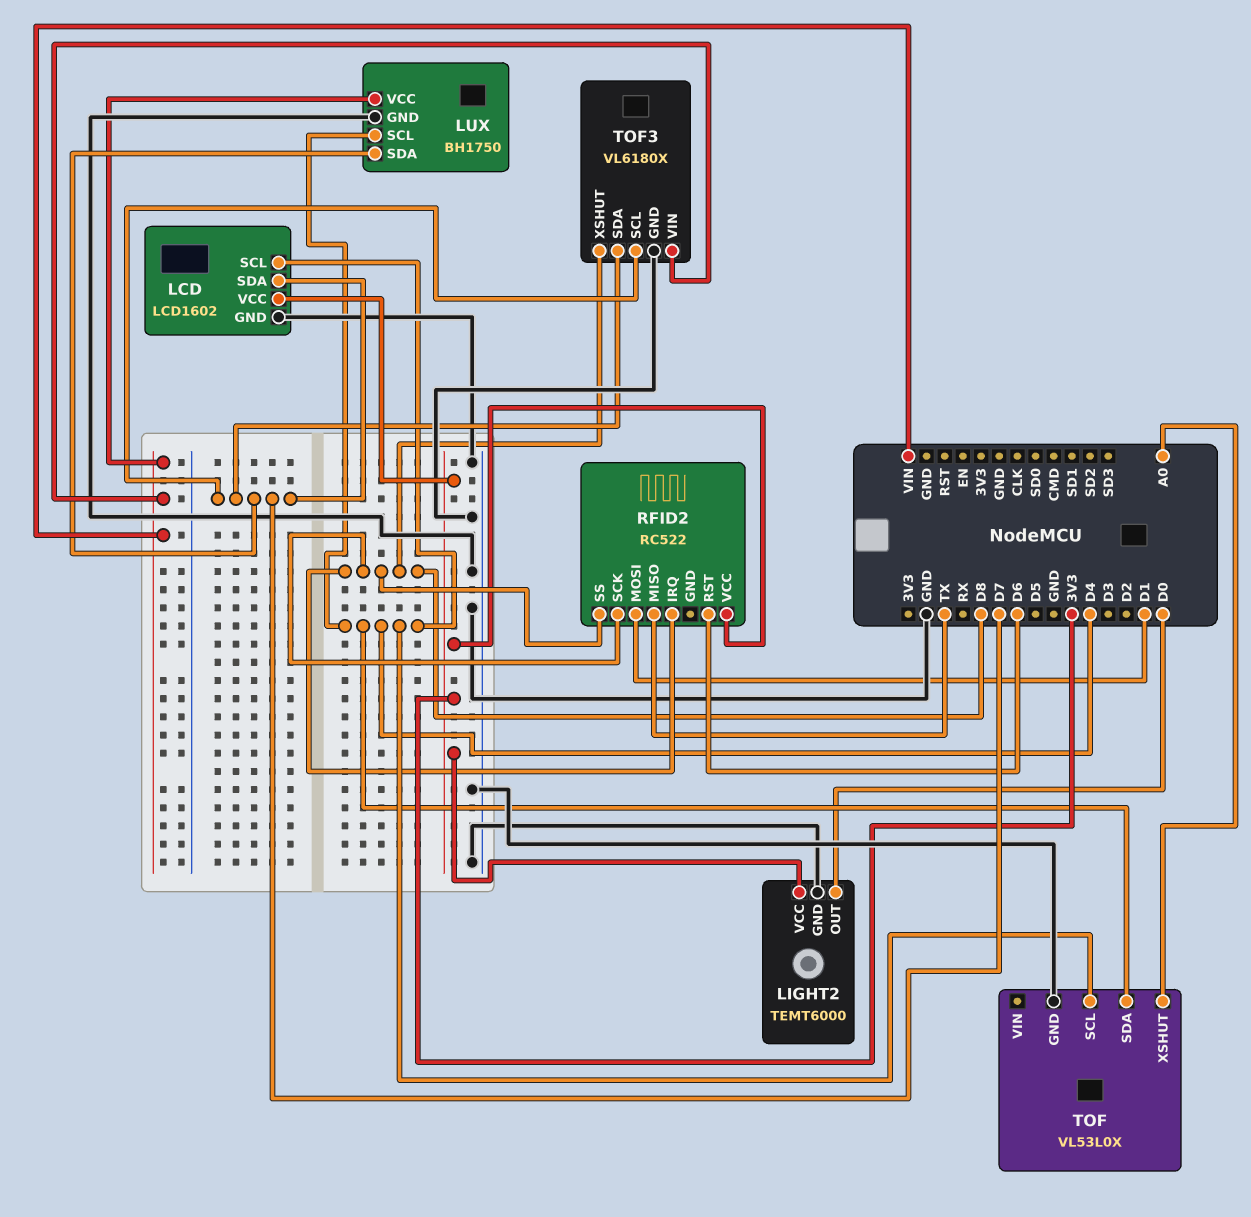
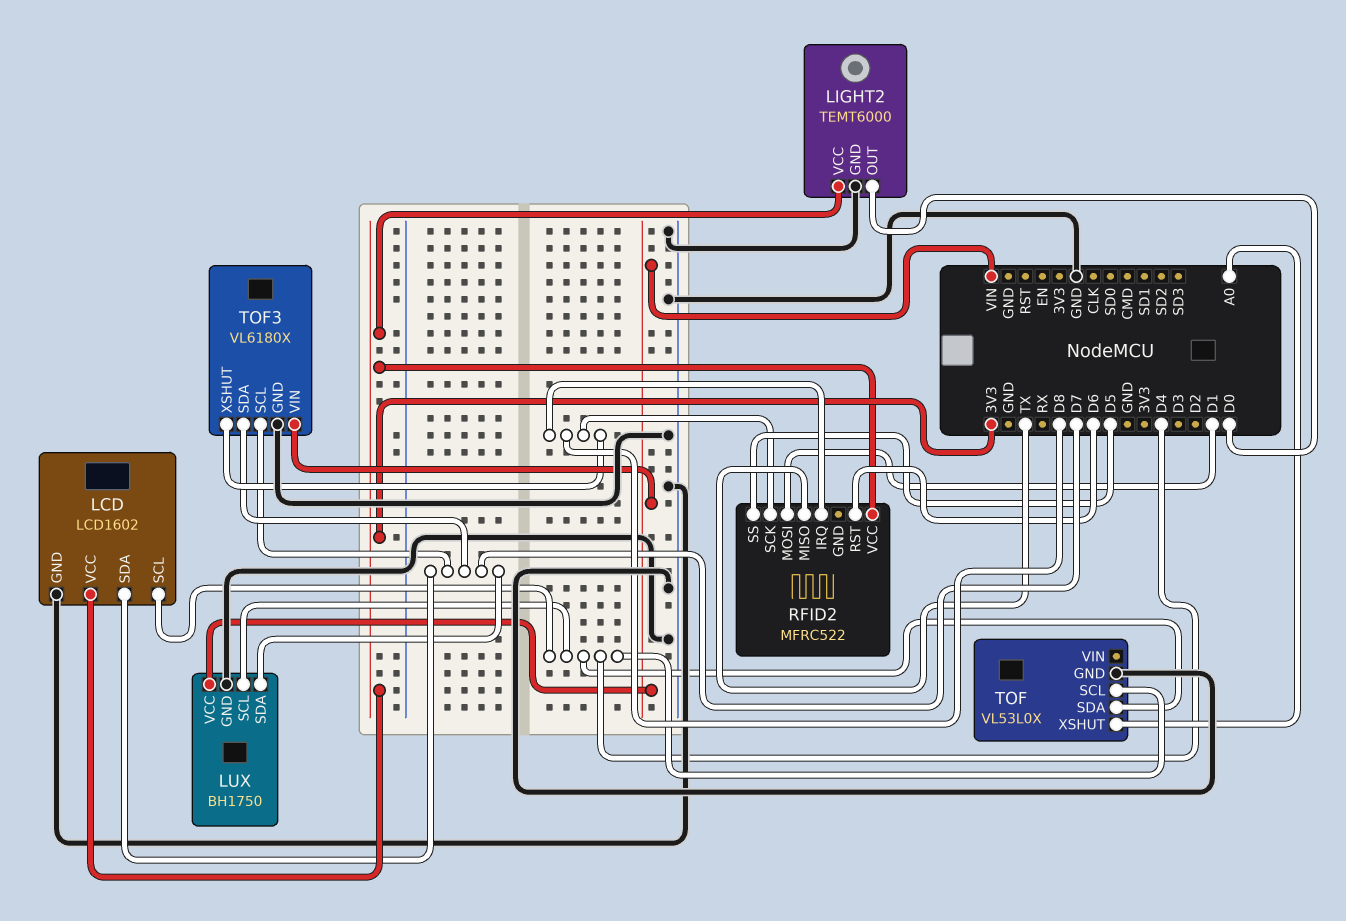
RFID2: RC522 -> MFRC522
RFID2 pin SS: D8 -> D5

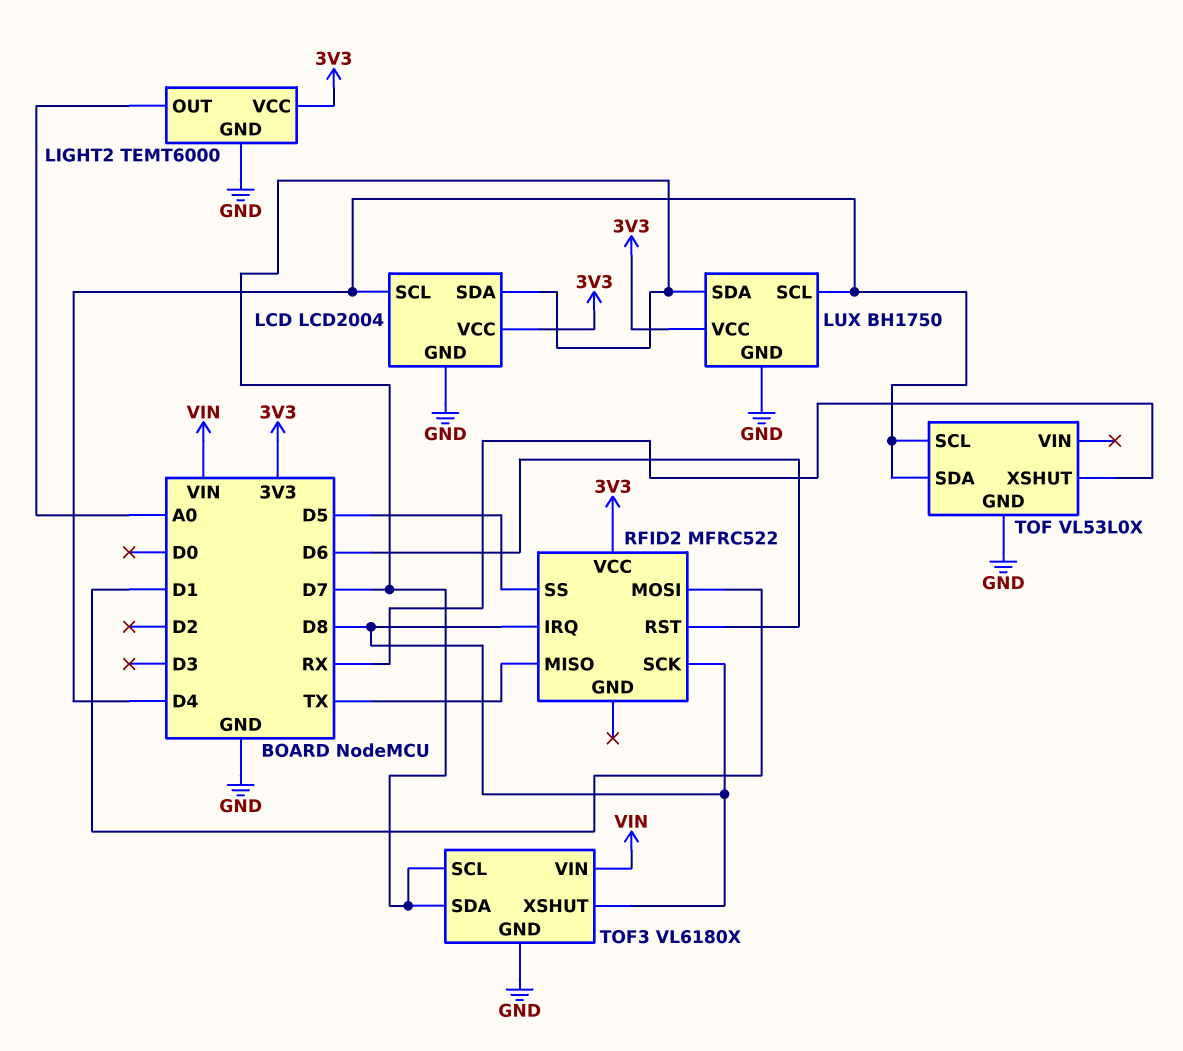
LCD: LCD1602 -> LCD2004
LIGHT2 pin OUT: D0 -> A0
LUX pin VCC: VIN -> 3V3
TOF pin XSHUT: A0 -> RX

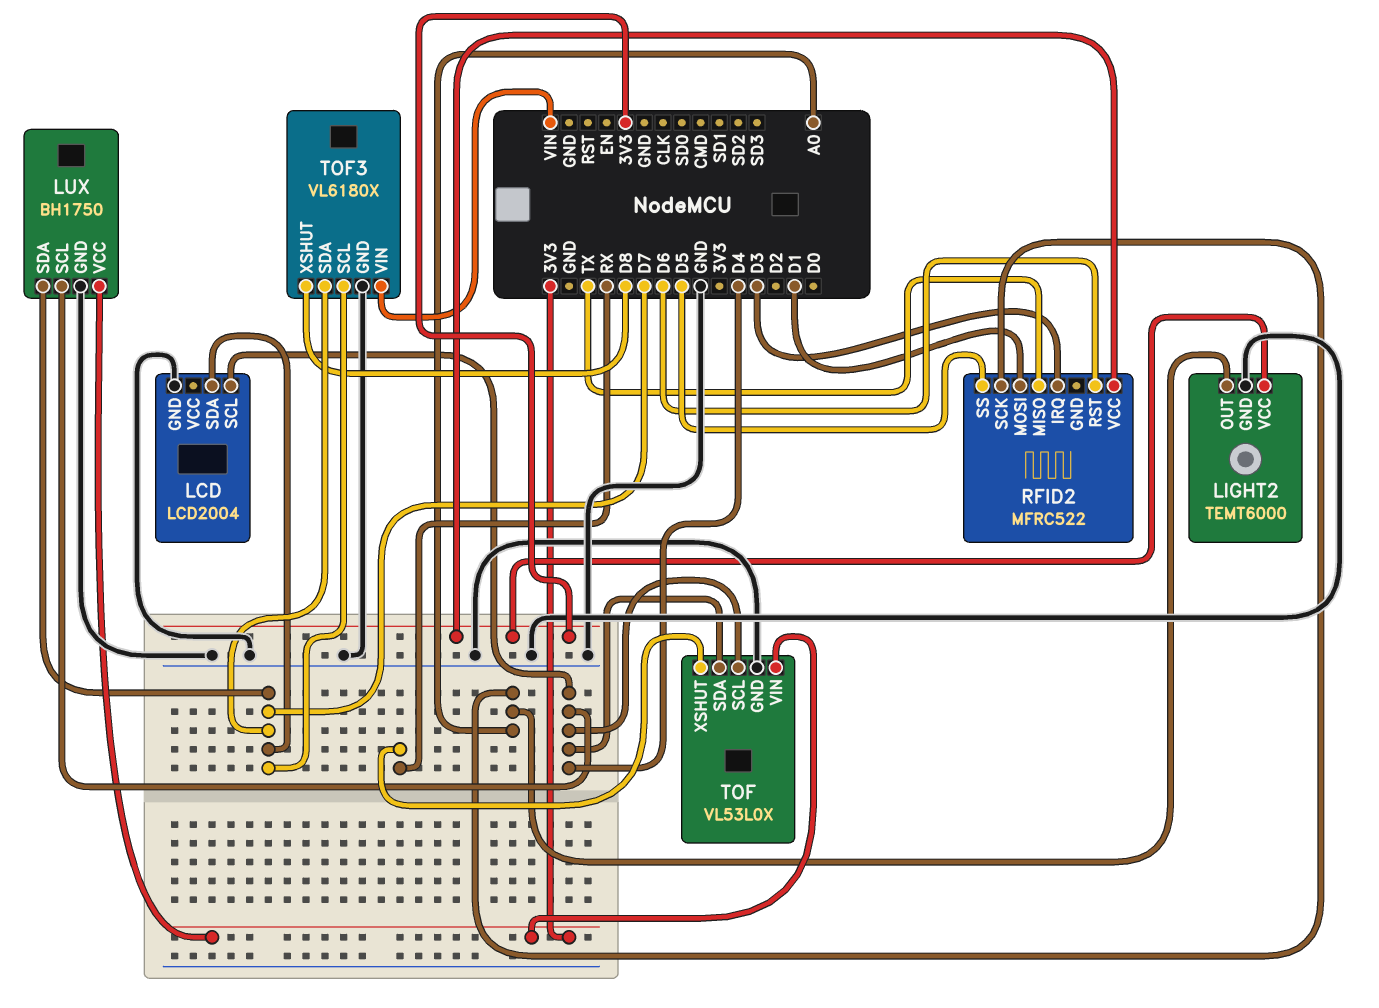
LCD pin VCC: 3V3 -> none
RFID2 pin IRQ: D8 -> D3
RFID2 pin SCK: D8 -> A0
TOF pin VIN: none -> 3V3

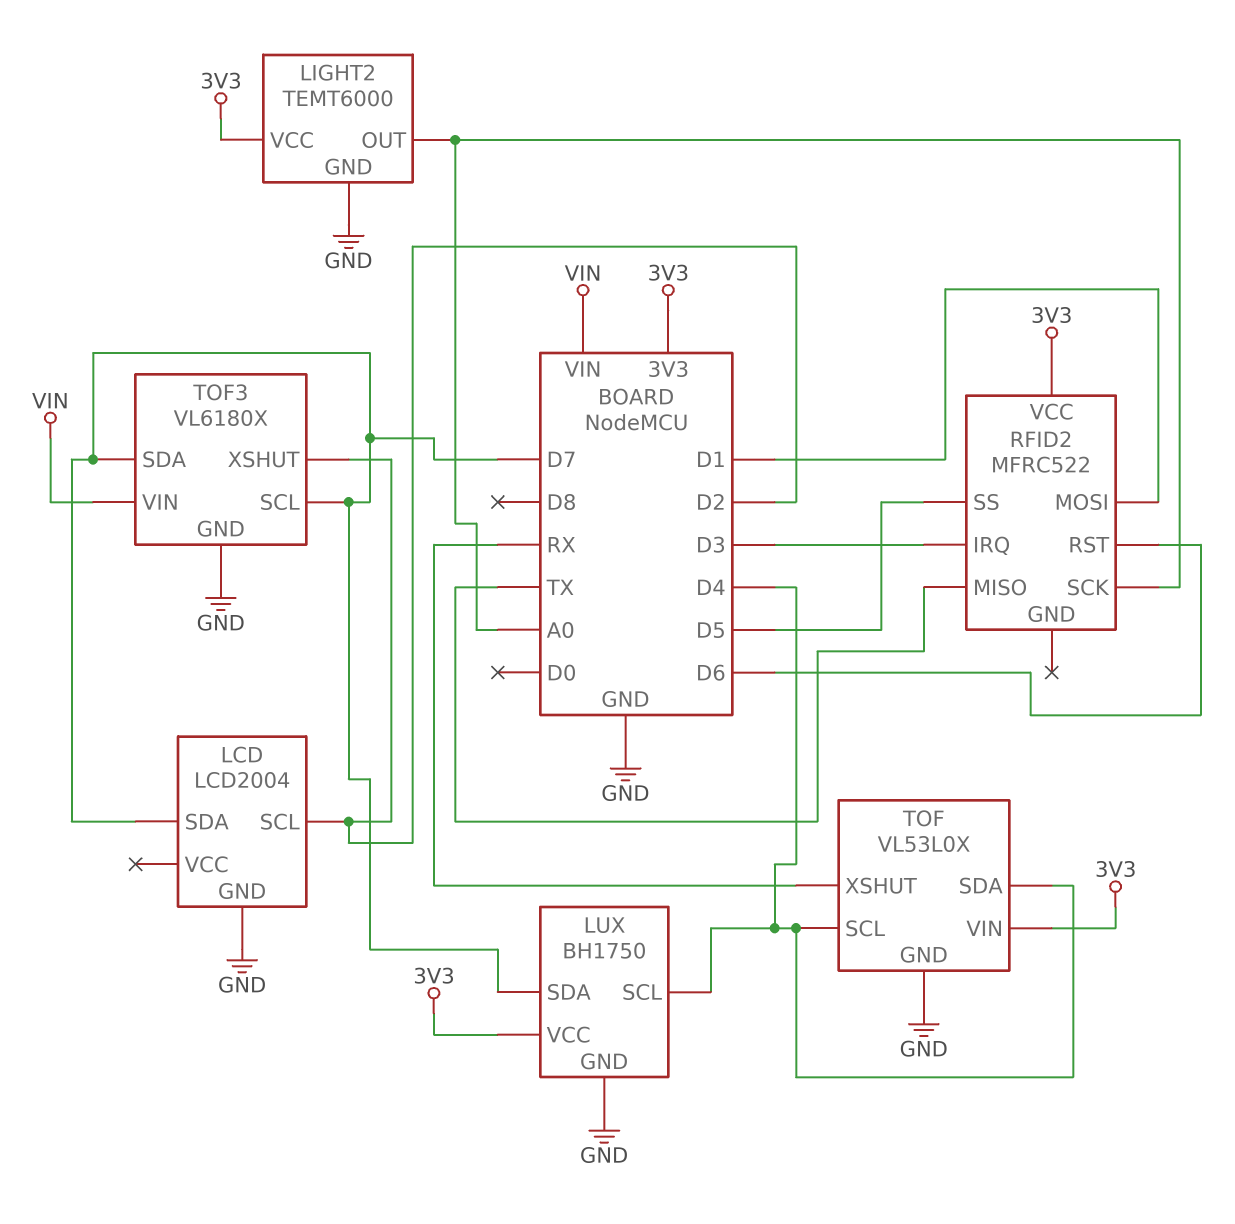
LCD pin SCL: D4 -> D2
TOF3 pin XSHUT: D8 -> D2

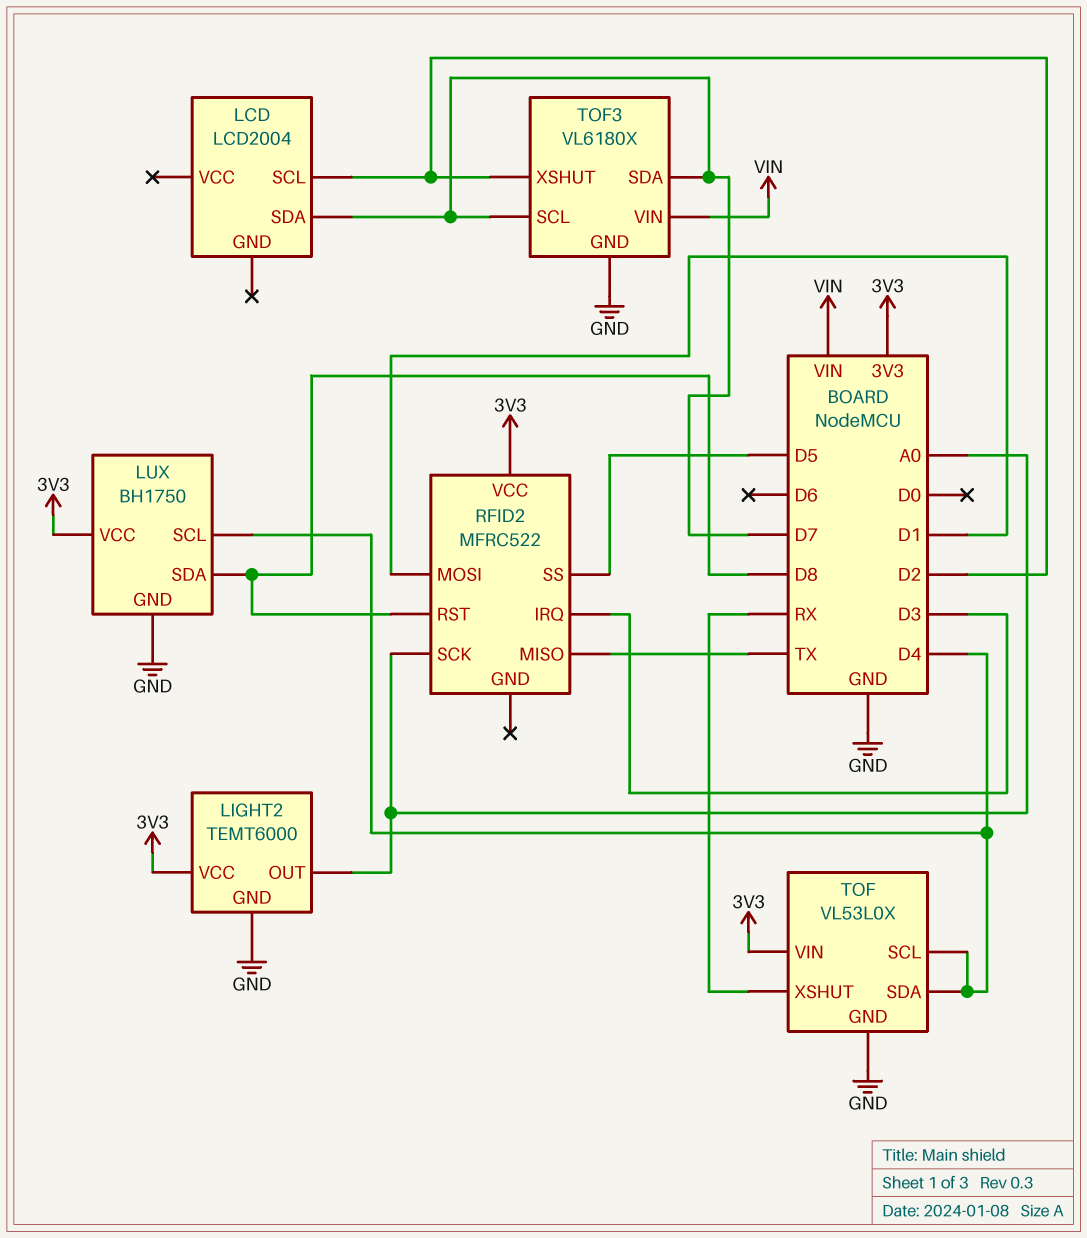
LCD pin GND: GND -> none
LUX pin SDA: D7 -> D8
RFID2 pin RST: D6 -> D8

